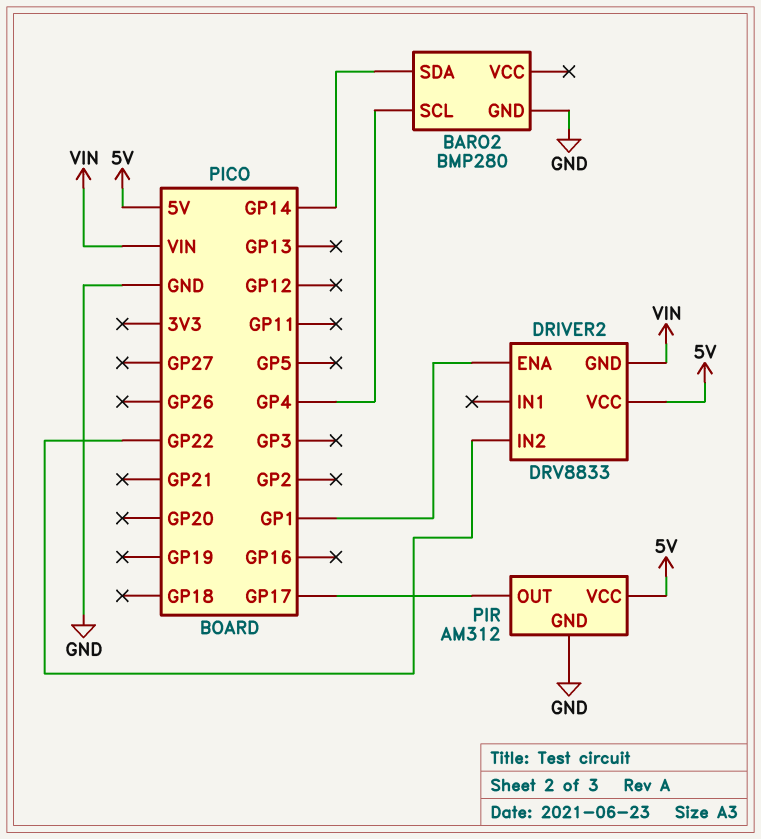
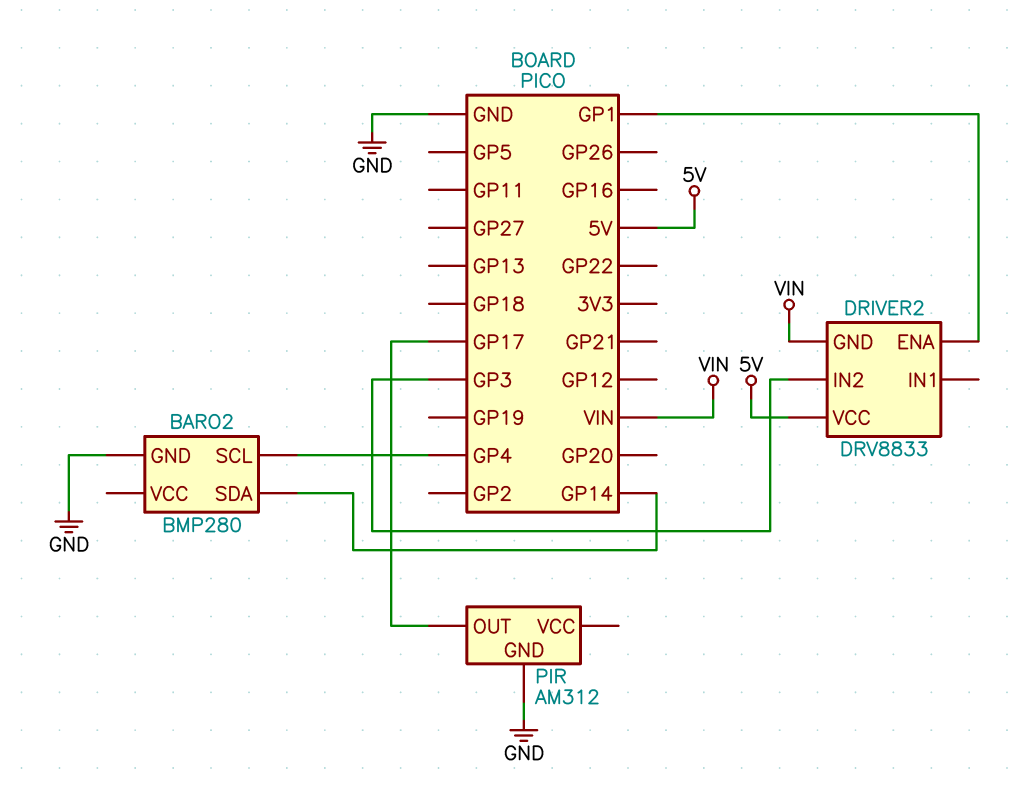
DRIVER2 pin IN2: GP22 -> GP3
PIR pin VCC: 5V -> none

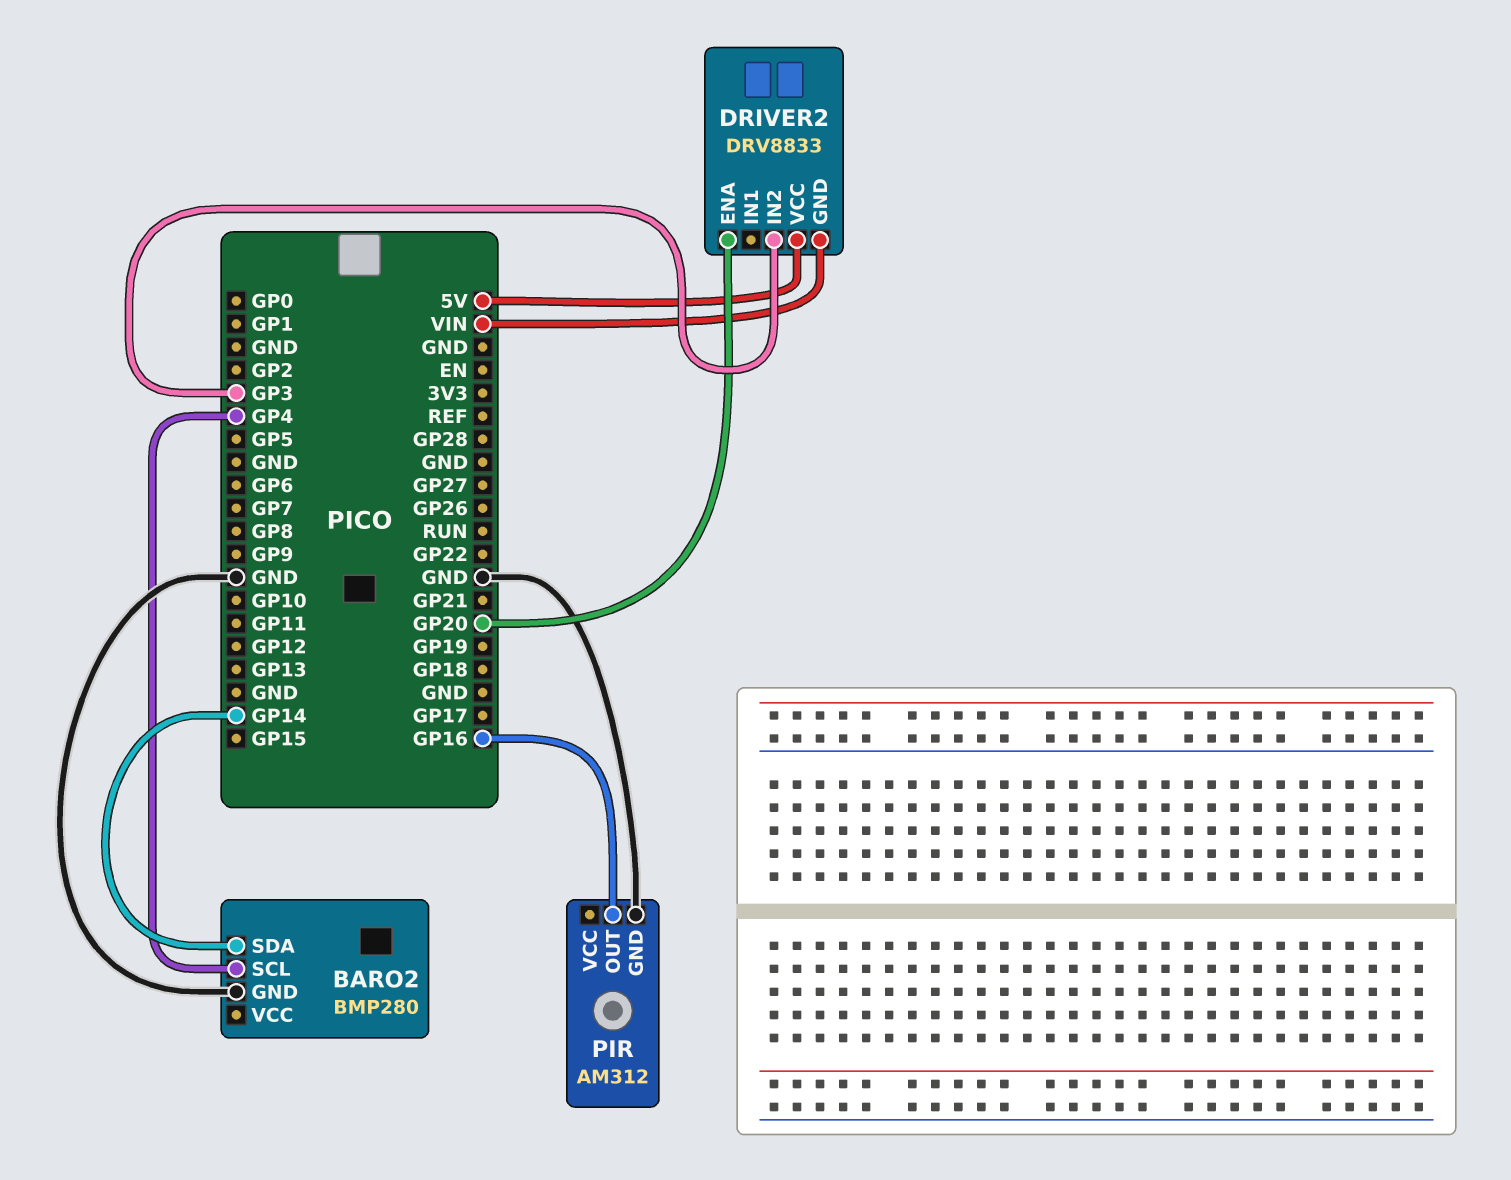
DRIVER2 pin ENA: GP1 -> GP20
PIR pin OUT: GP17 -> GP16

